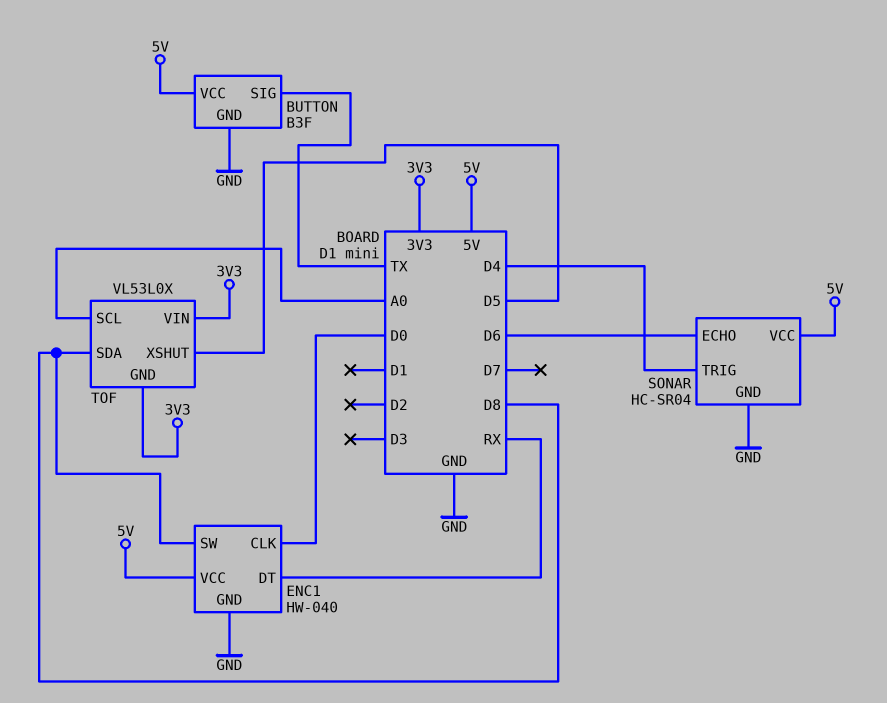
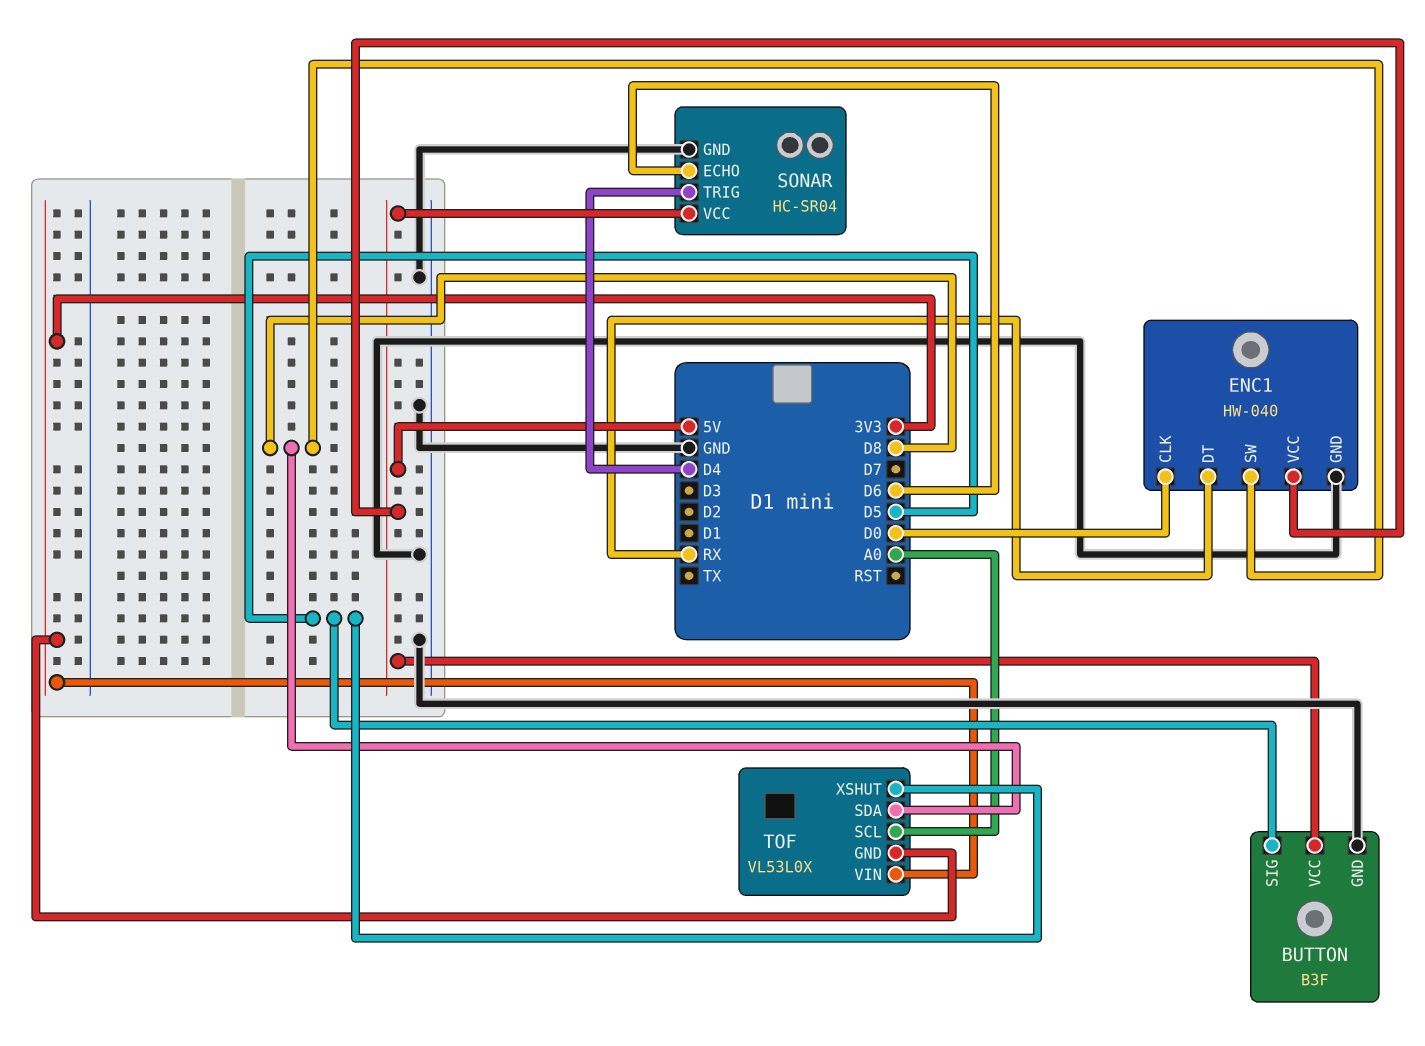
BUTTON pin SIG: TX -> D5

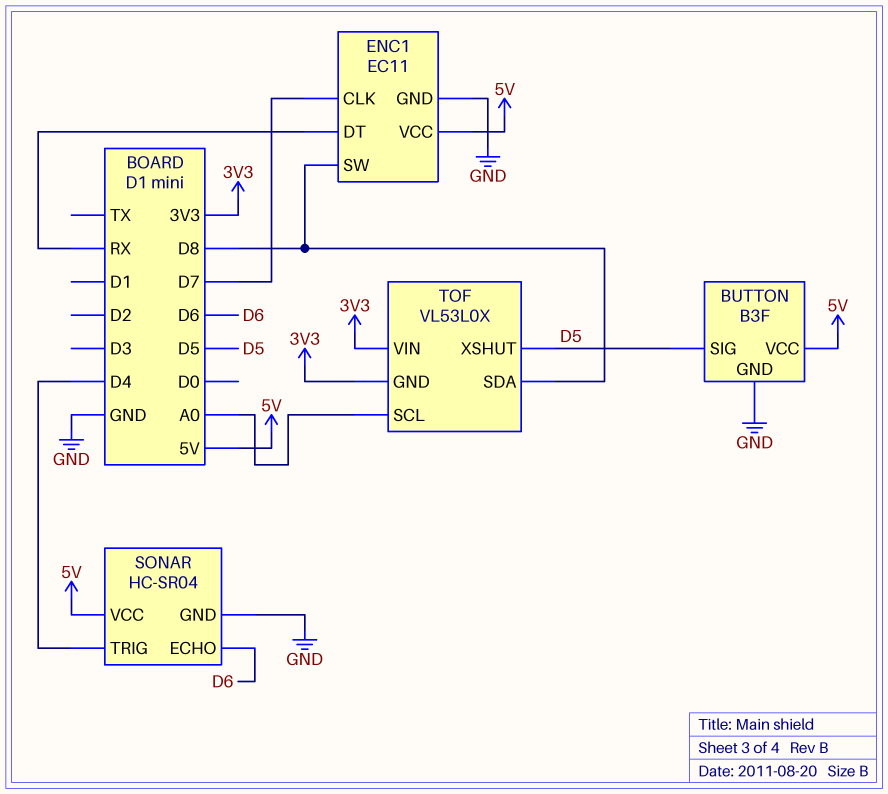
ENC1: HW-040 -> EC11
ENC1 pin CLK: D0 -> D7

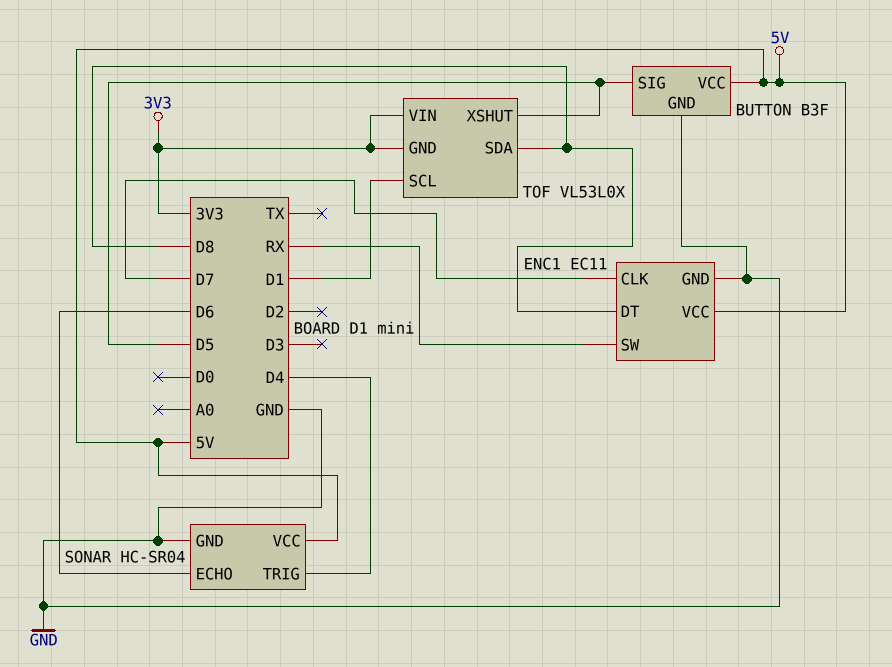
ENC1 pin DT: RX -> D8
ENC1 pin SW: D8 -> RX
TOF pin SCL: A0 -> D1

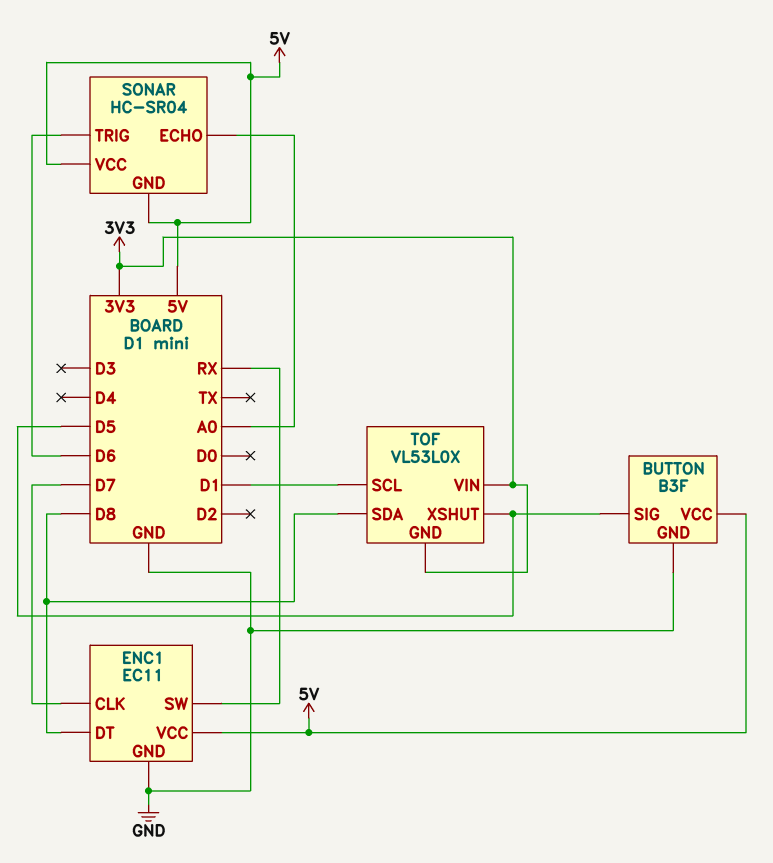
SONAR pin ECHO: D6 -> A0
SONAR pin GND: GND -> 5V
SONAR pin TRIG: D4 -> D6

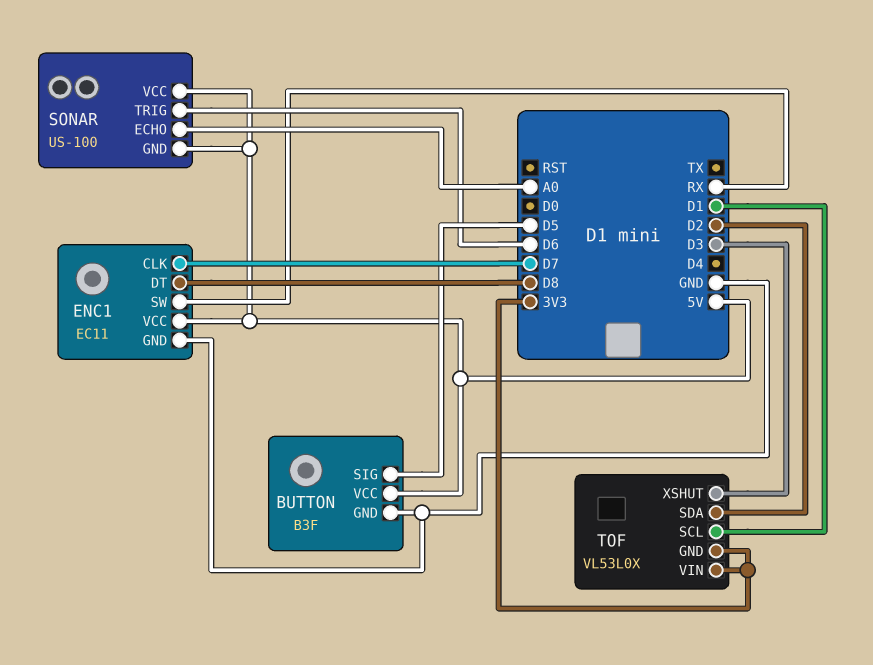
SONAR: HC-SR04 -> US-100
TOF pin SDA: D8 -> D2
TOF pin XSHUT: D5 -> D3

